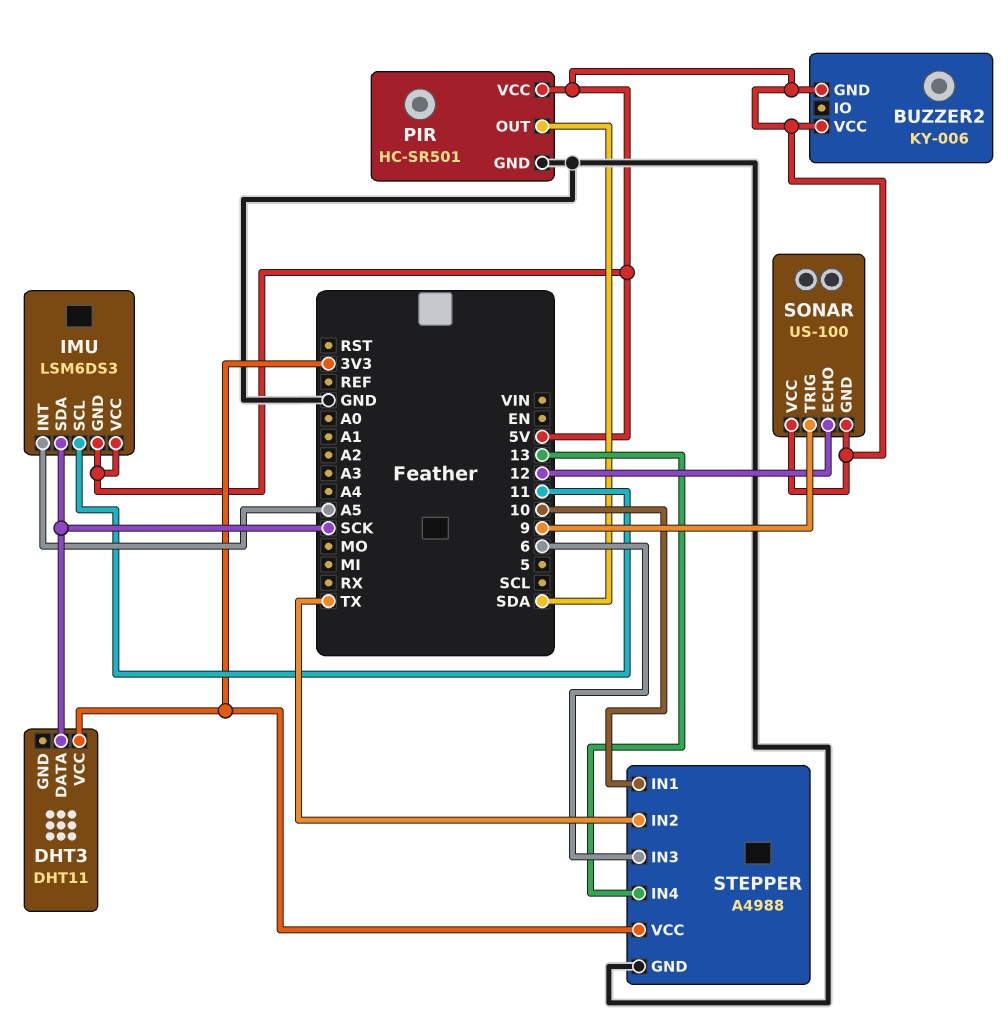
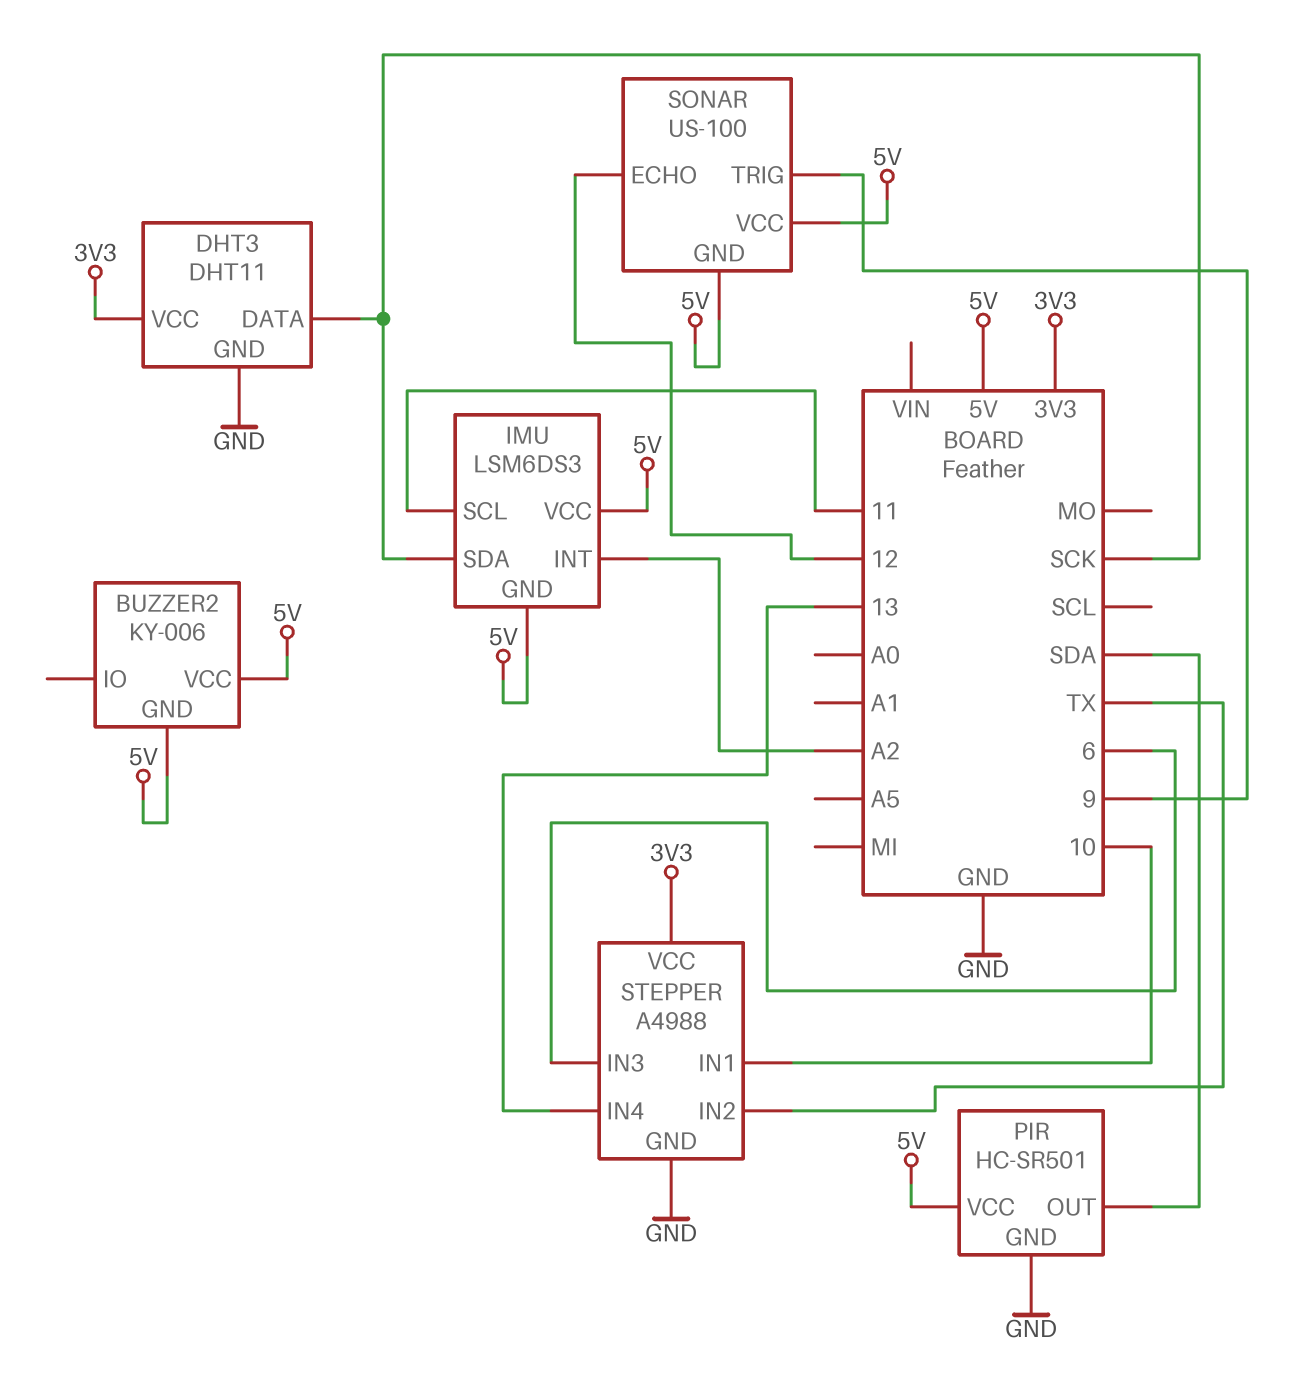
DHT3 pin GND: none -> GND
IMU pin INT: A5 -> A2

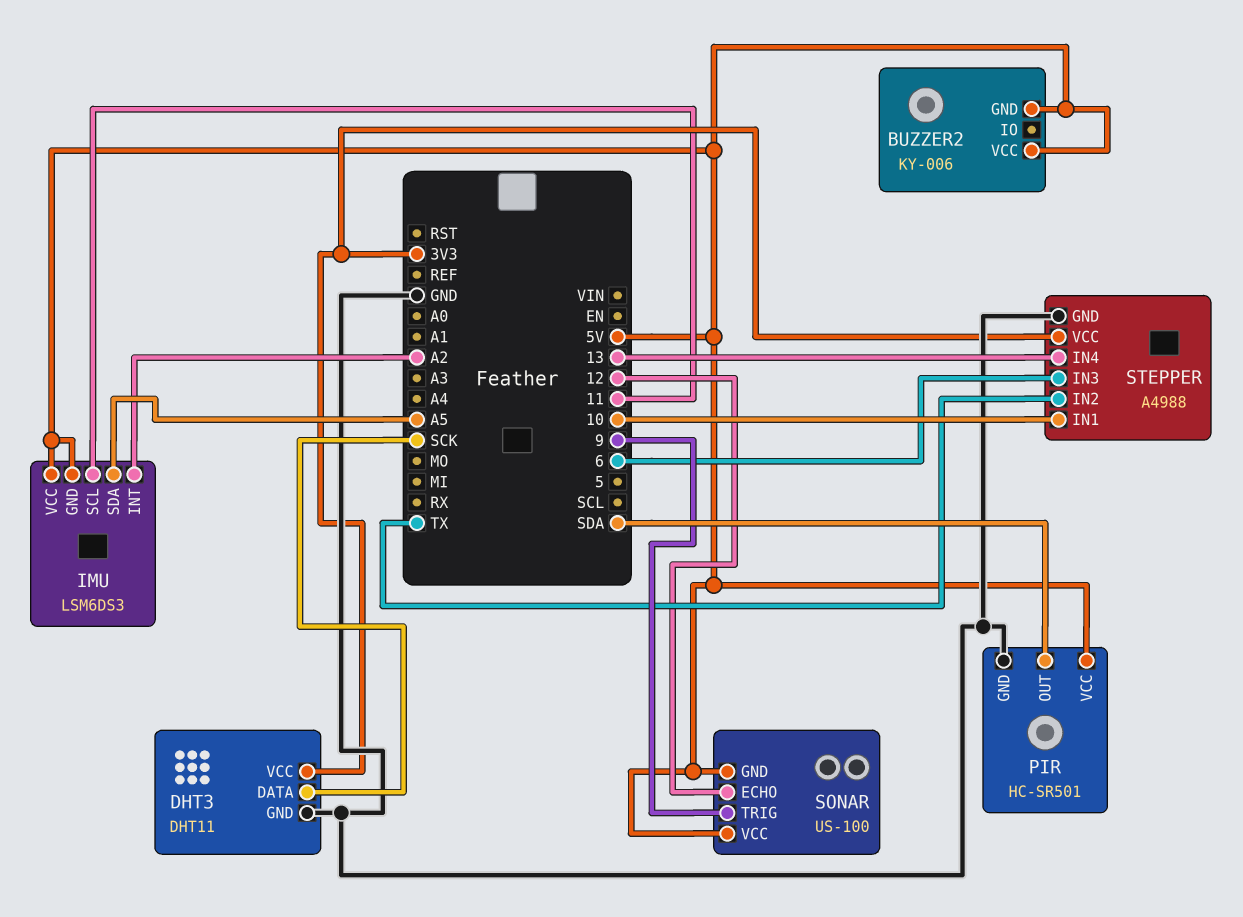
IMU pin SDA: SCK -> A5

